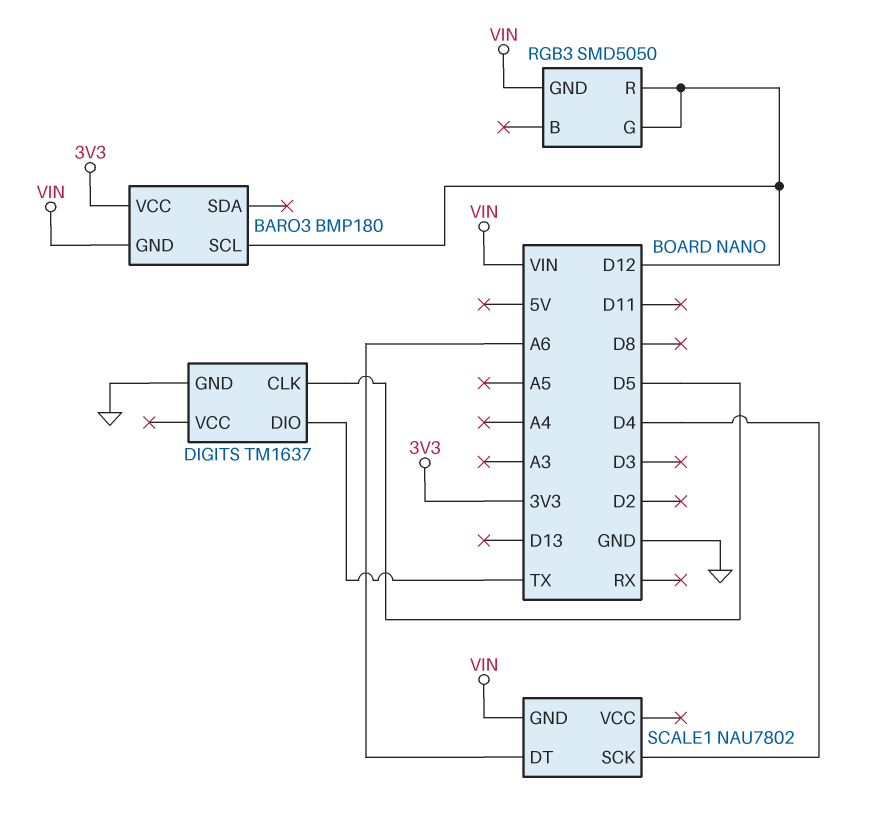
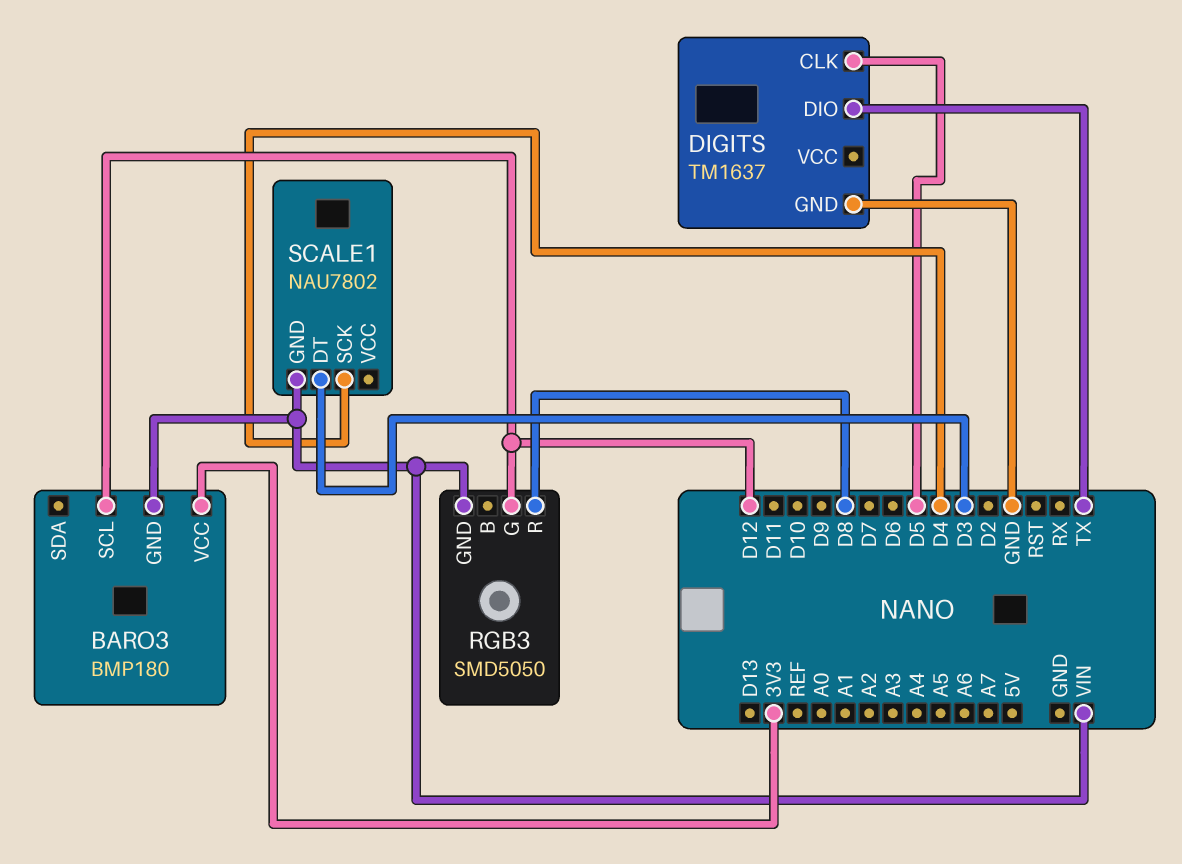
RGB3 pin R: D12 -> D8
SCALE1 pin DT: A6 -> D3

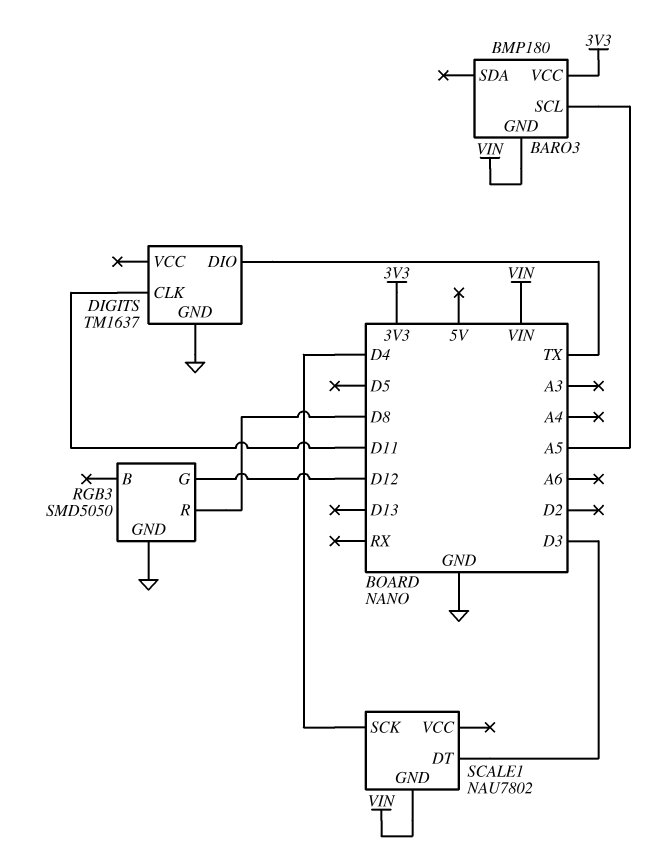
BARO3 pin SCL: D12 -> A5
DIGITS pin CLK: D5 -> D11
RGB3 pin GND: VIN -> GND

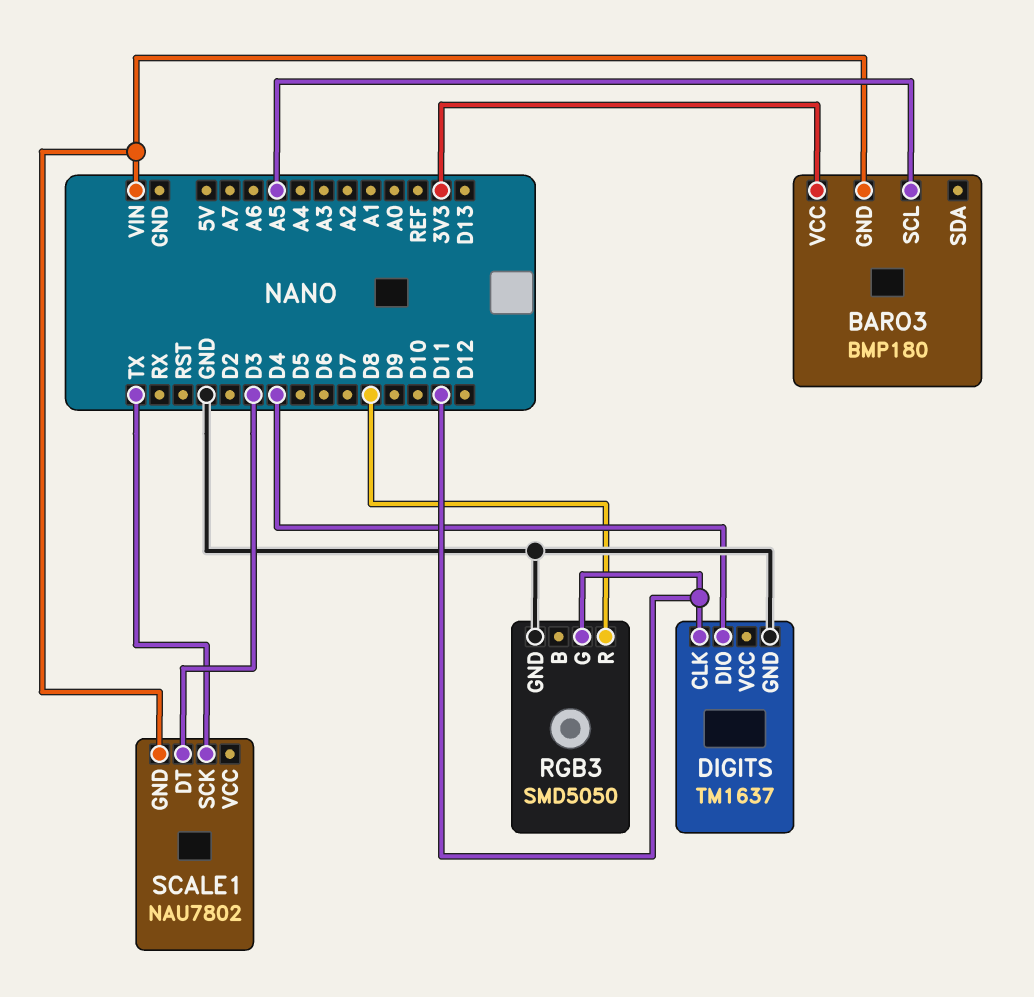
DIGITS pin DIO: TX -> D4
RGB3 pin G: D12 -> D11
SCALE1 pin SCK: D4 -> TX

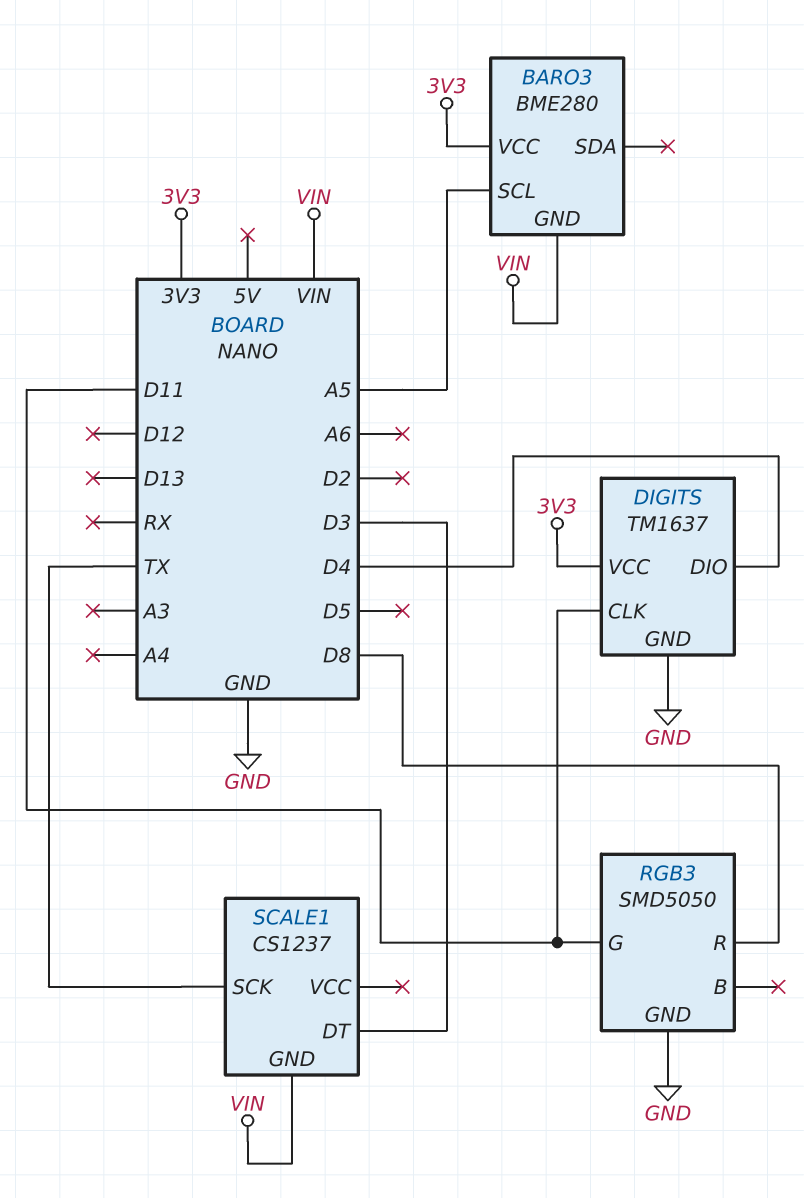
BARO3: BMP180 -> BME280
DIGITS pin VCC: none -> 3V3
SCALE1: NAU7802 -> CS1237

